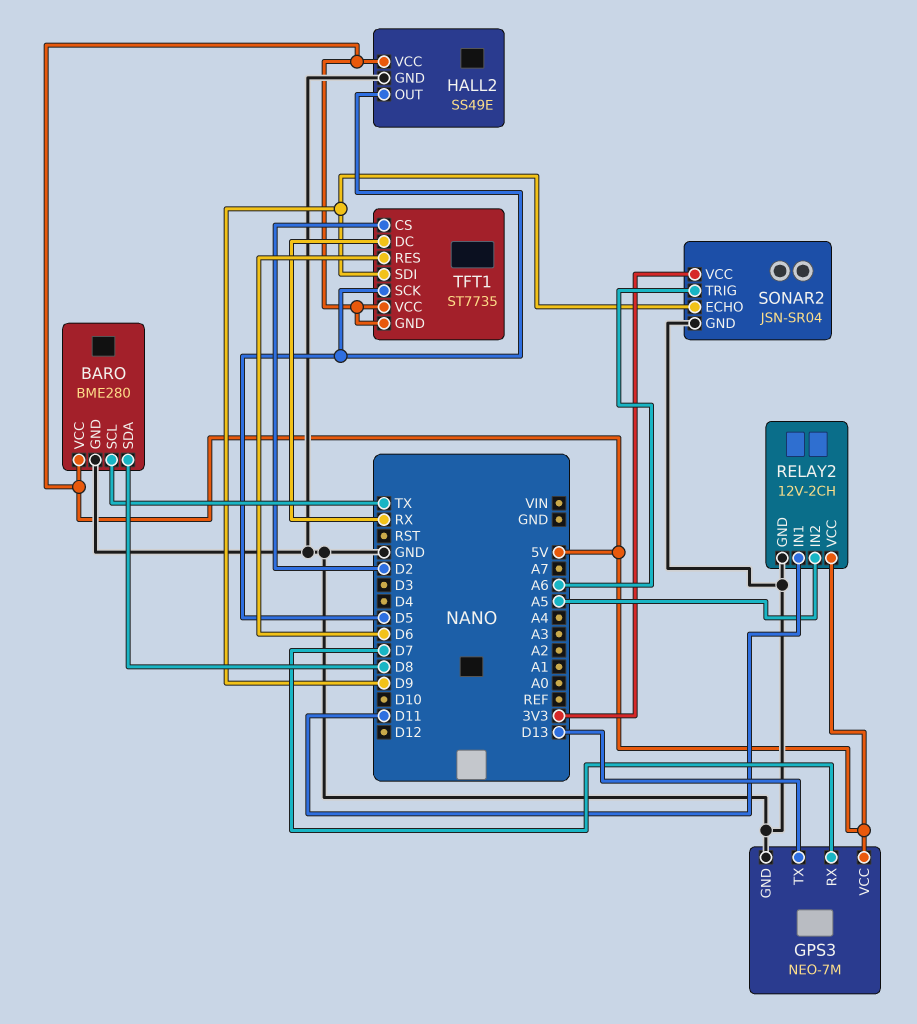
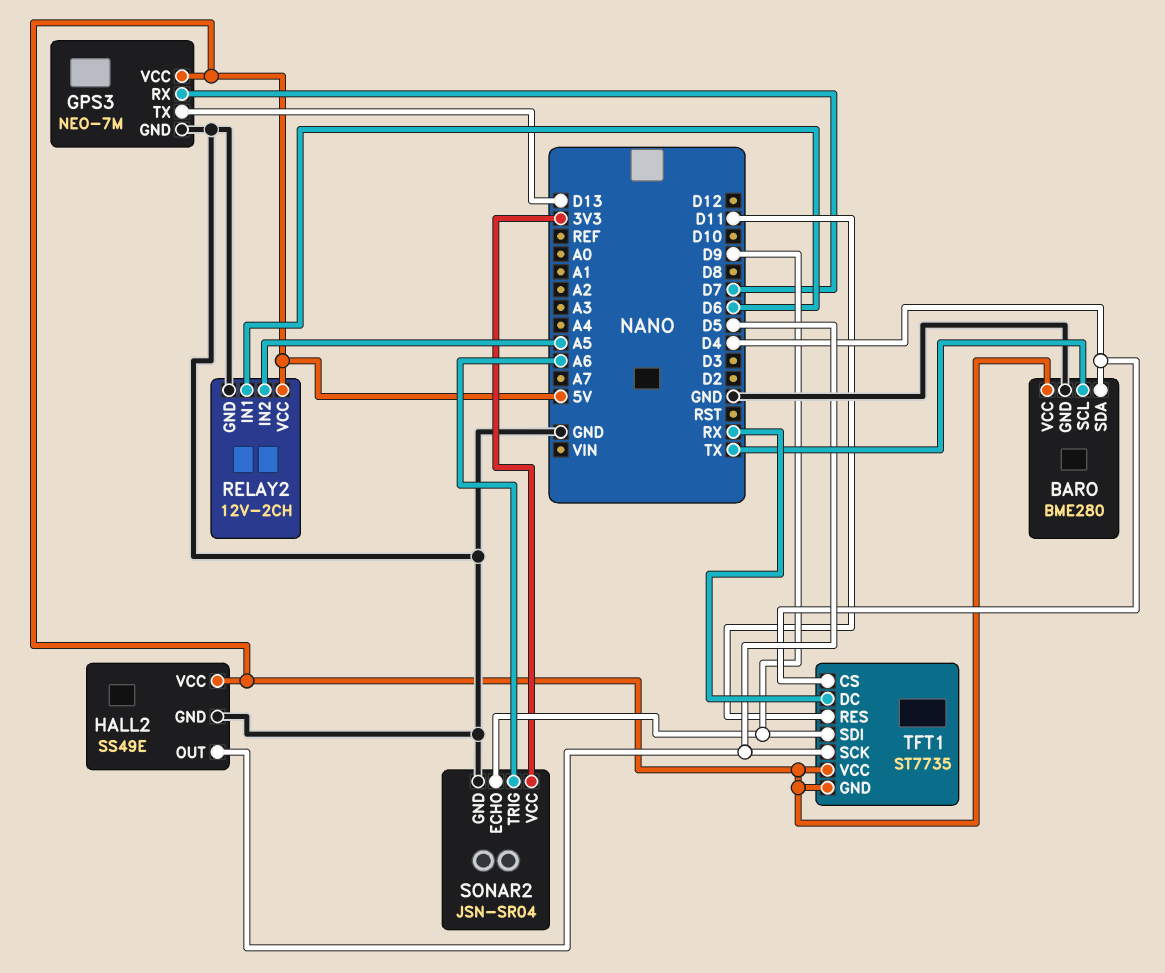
BARO pin SDA: D8 -> D4
RELAY2 pin IN1: D11 -> D6
TFT1 pin CS: D2 -> D4
TFT1 pin RES: D6 -> D11

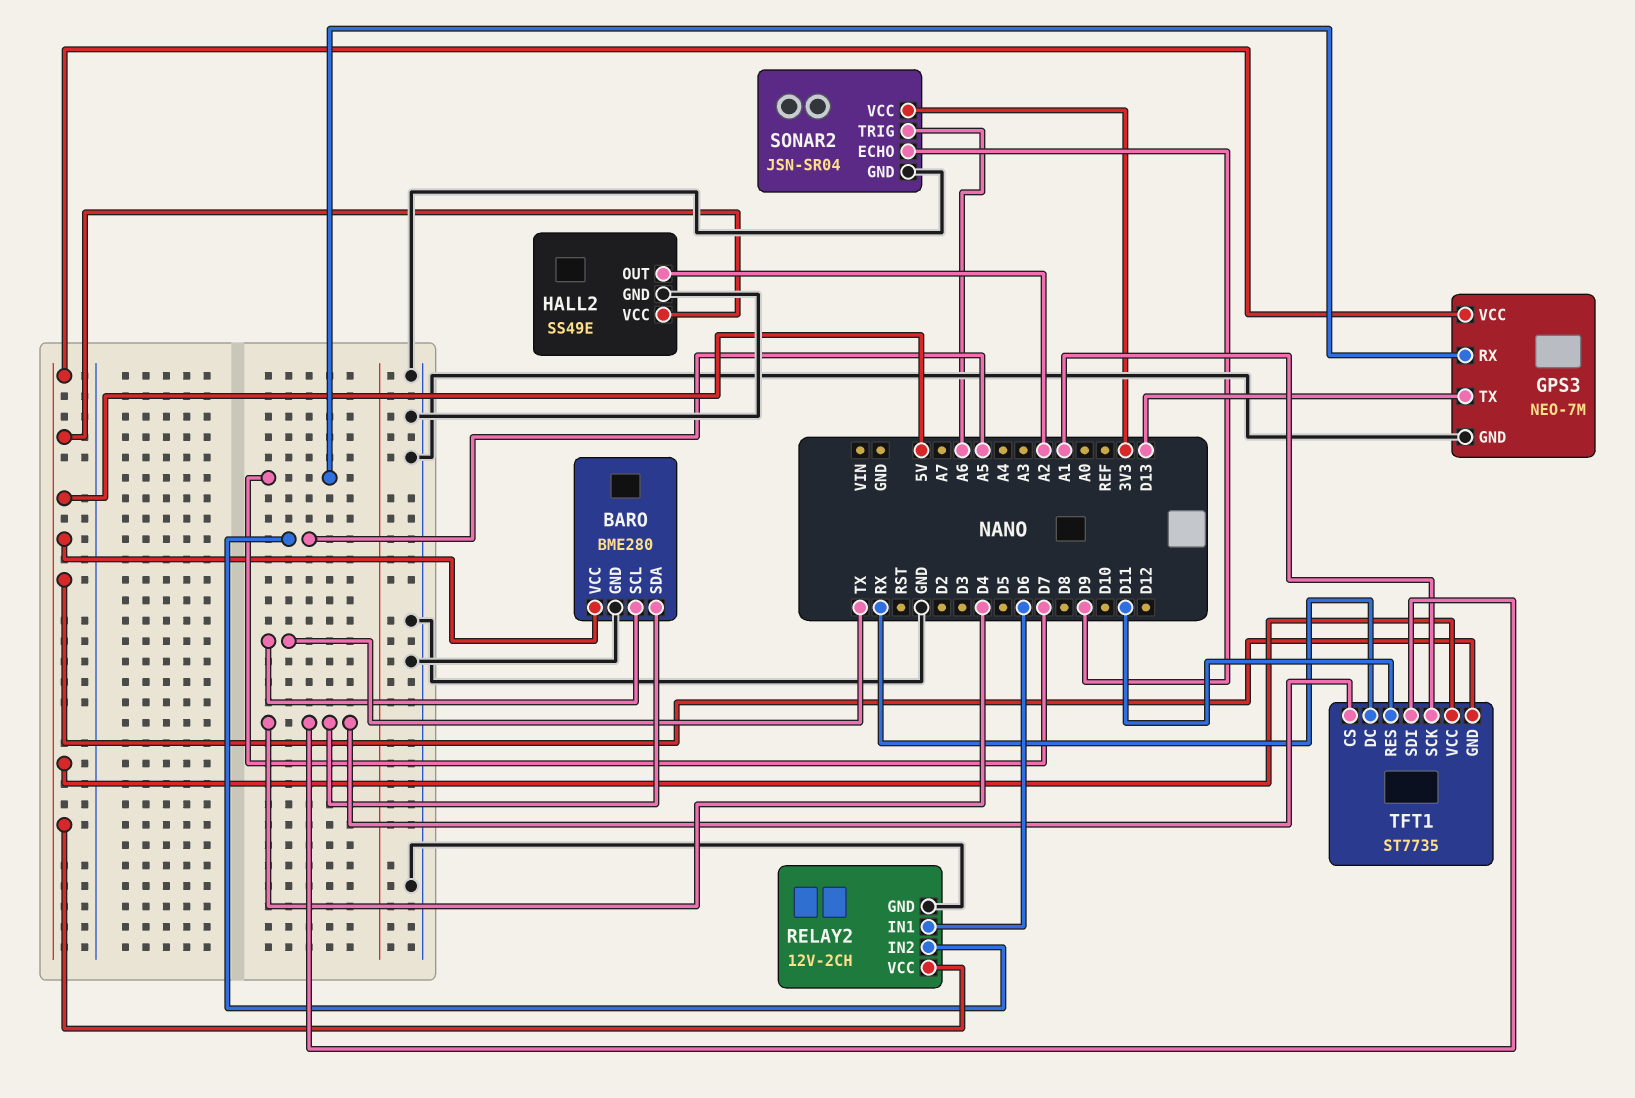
HALL2 pin OUT: D5 -> A2
TFT1 pin SCK: D5 -> A1
TFT1 pin SDI: D9 -> D4

